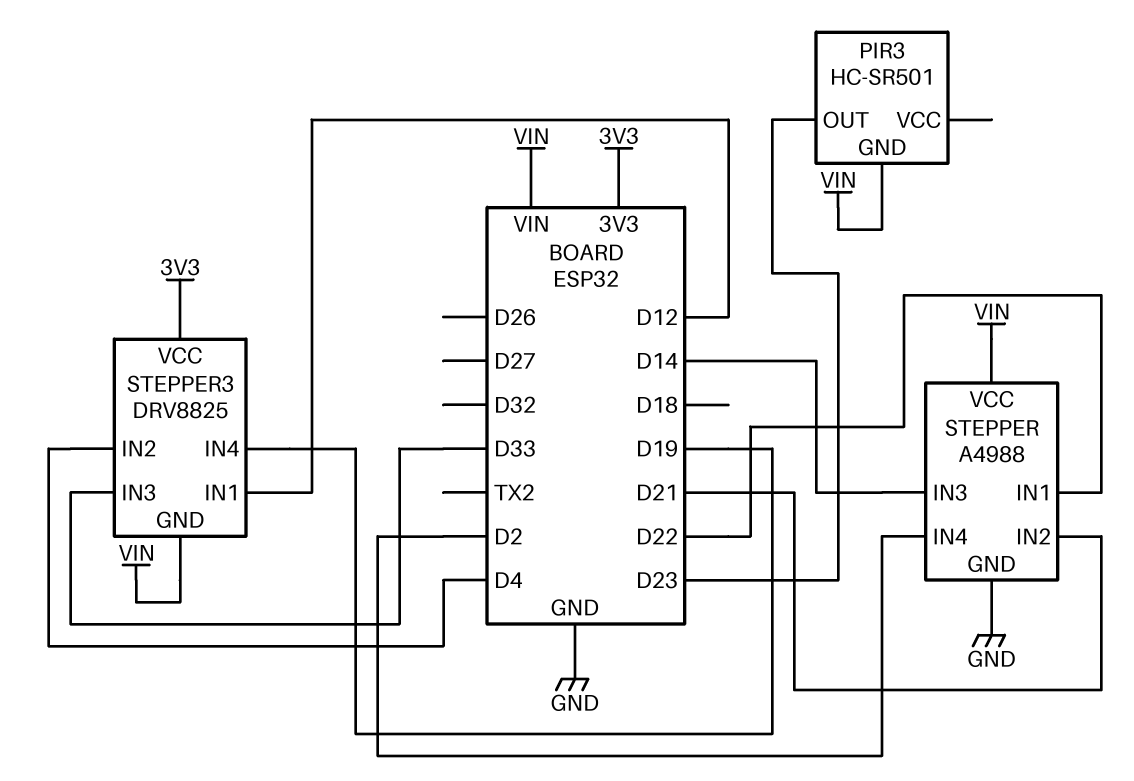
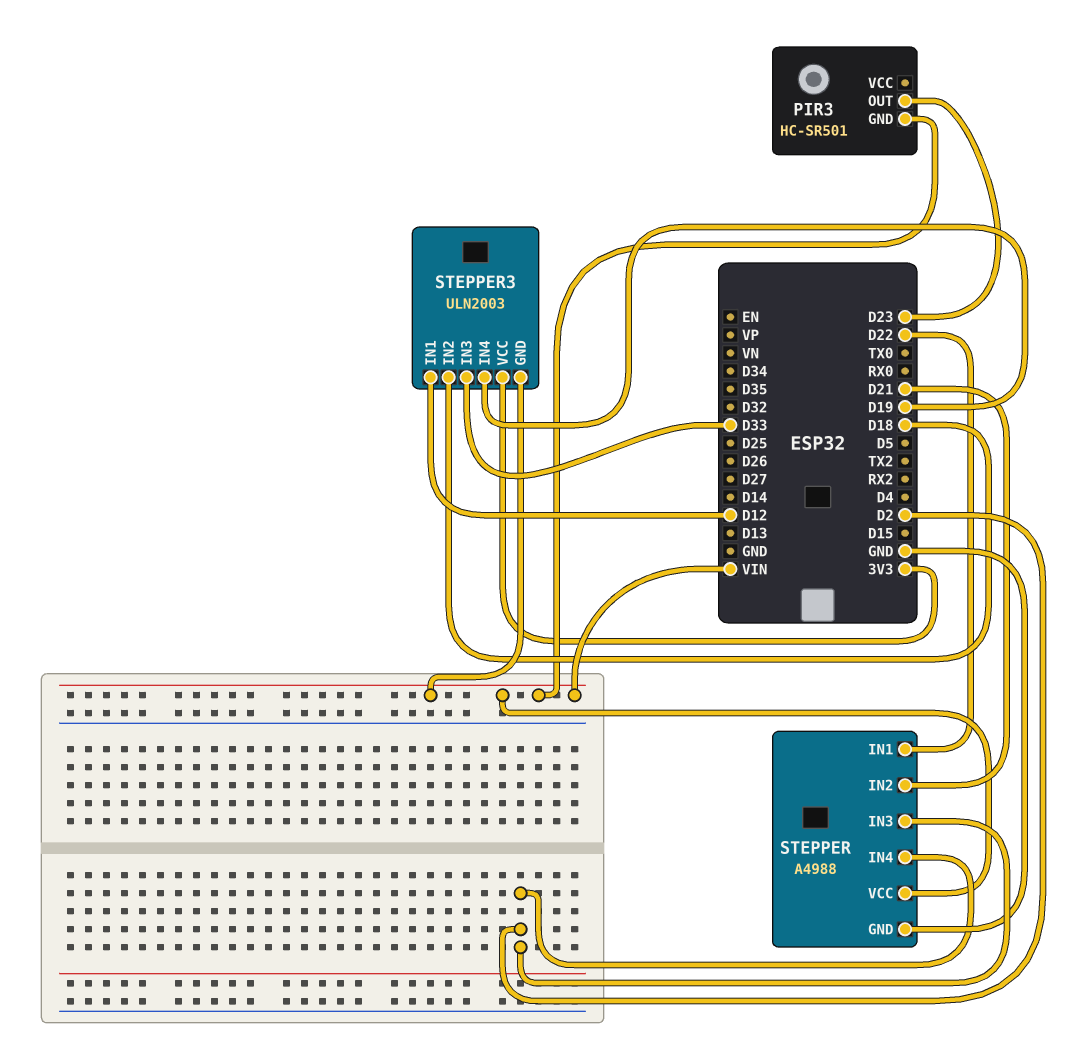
STEPPER pin IN3: D14 -> D2
STEPPER3: DRV8825 -> ULN2003
STEPPER3 pin IN2: D4 -> D18

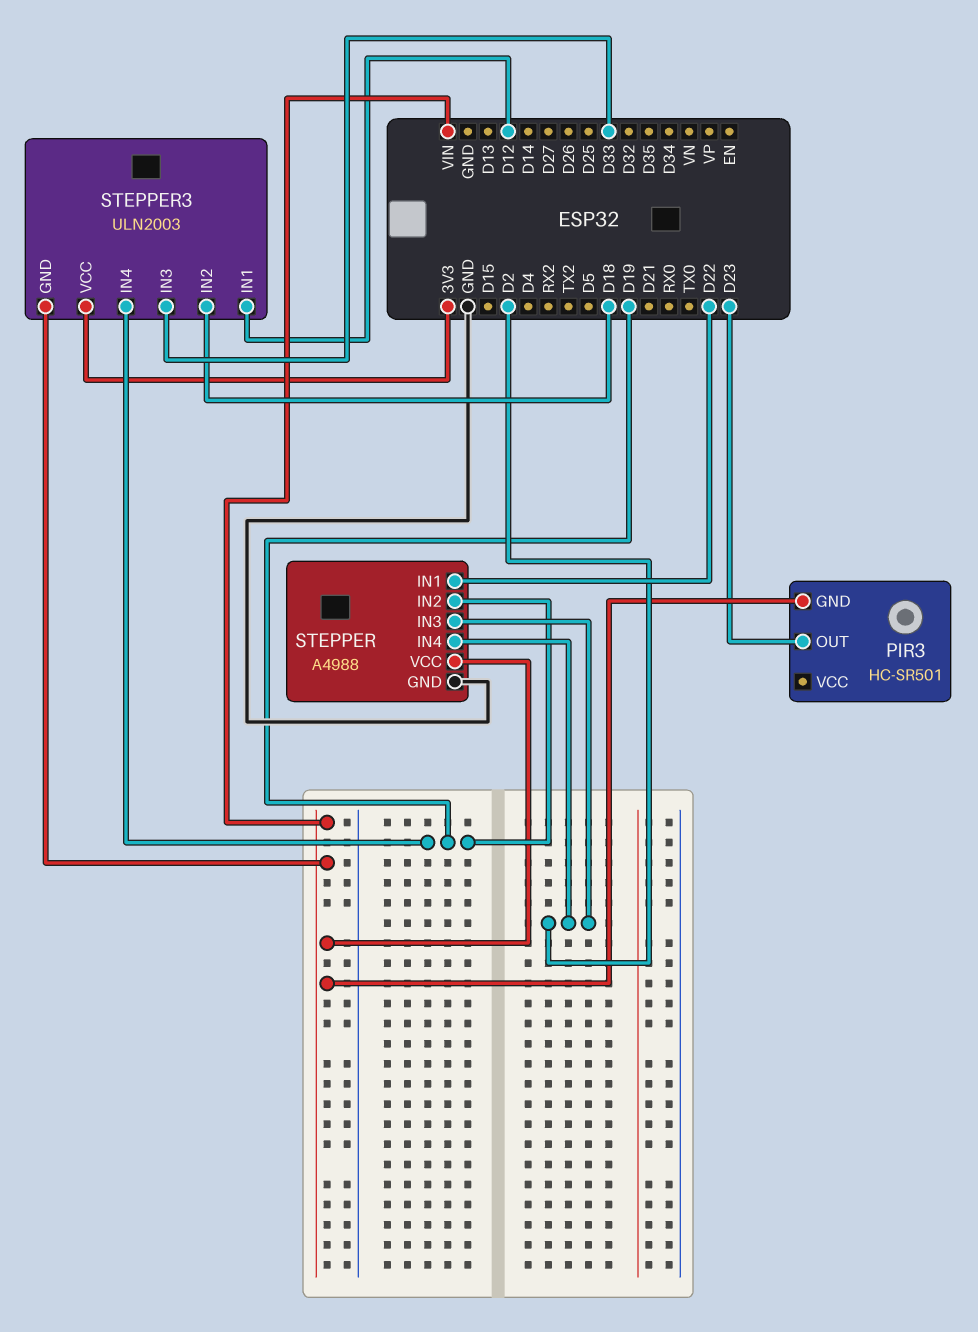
STEPPER pin IN2: D21 -> D19

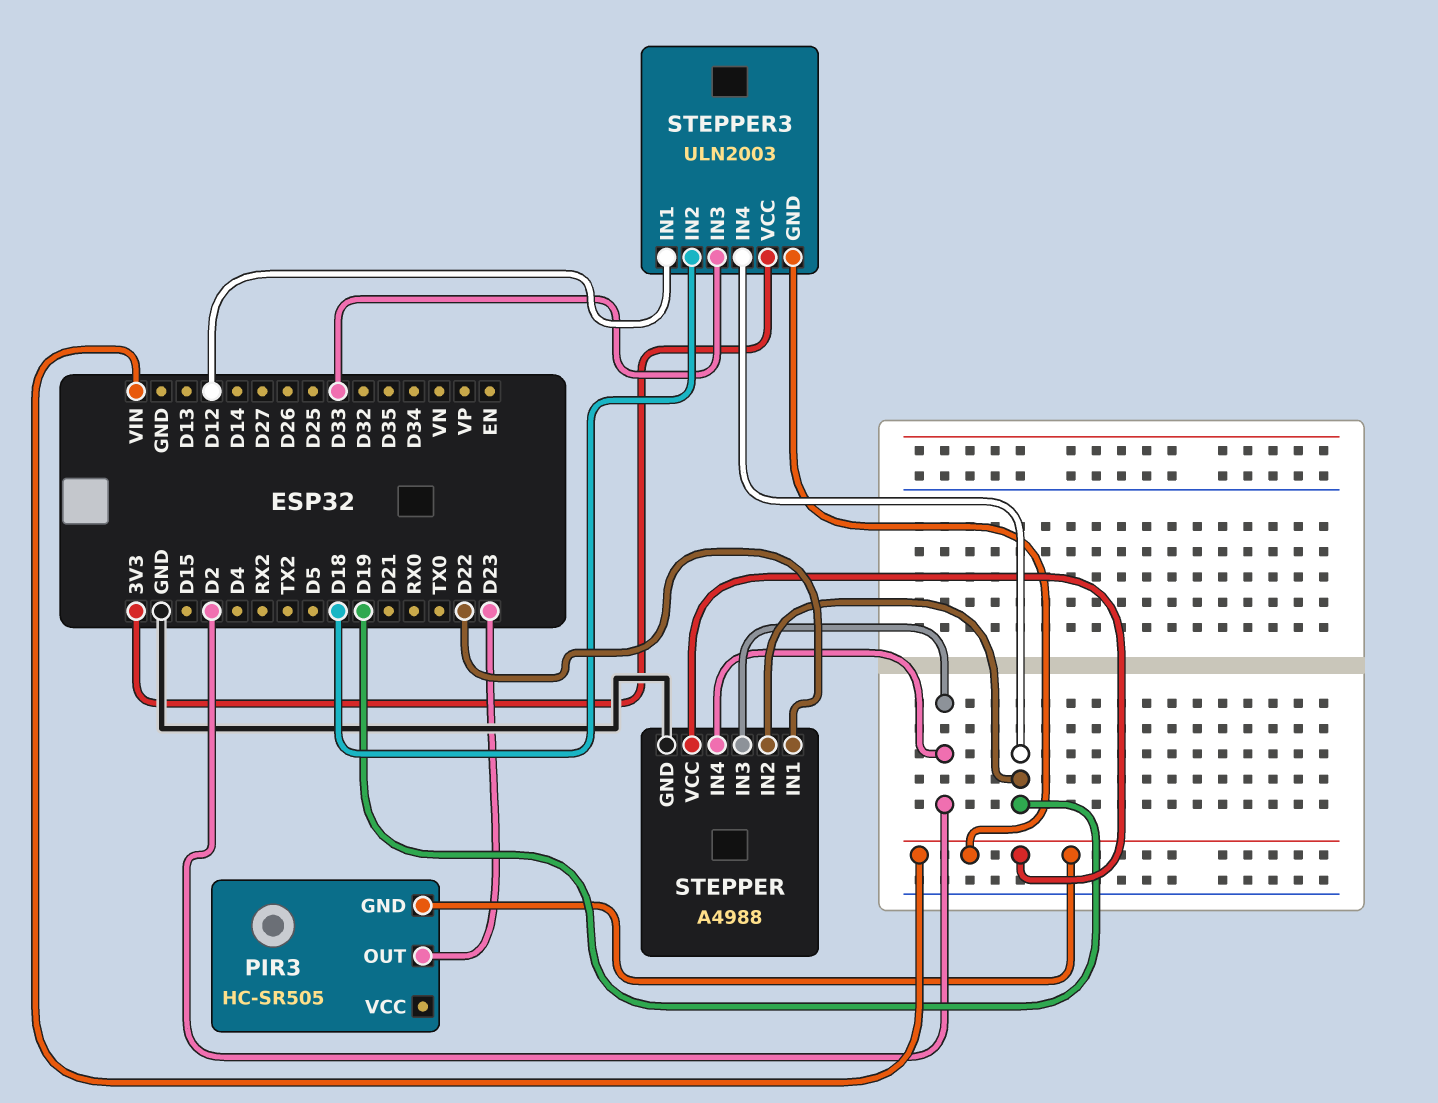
PIR3: HC-SR501 -> HC-SR505

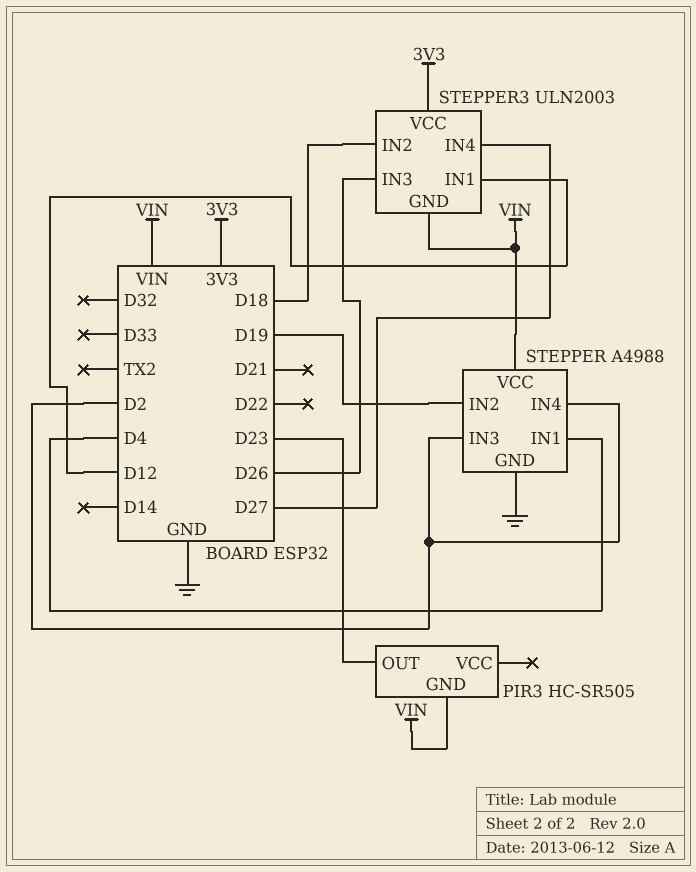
STEPPER pin IN1: D22 -> D4
STEPPER3 pin IN3: D33 -> D26
STEPPER3 pin IN4: D19 -> D27

